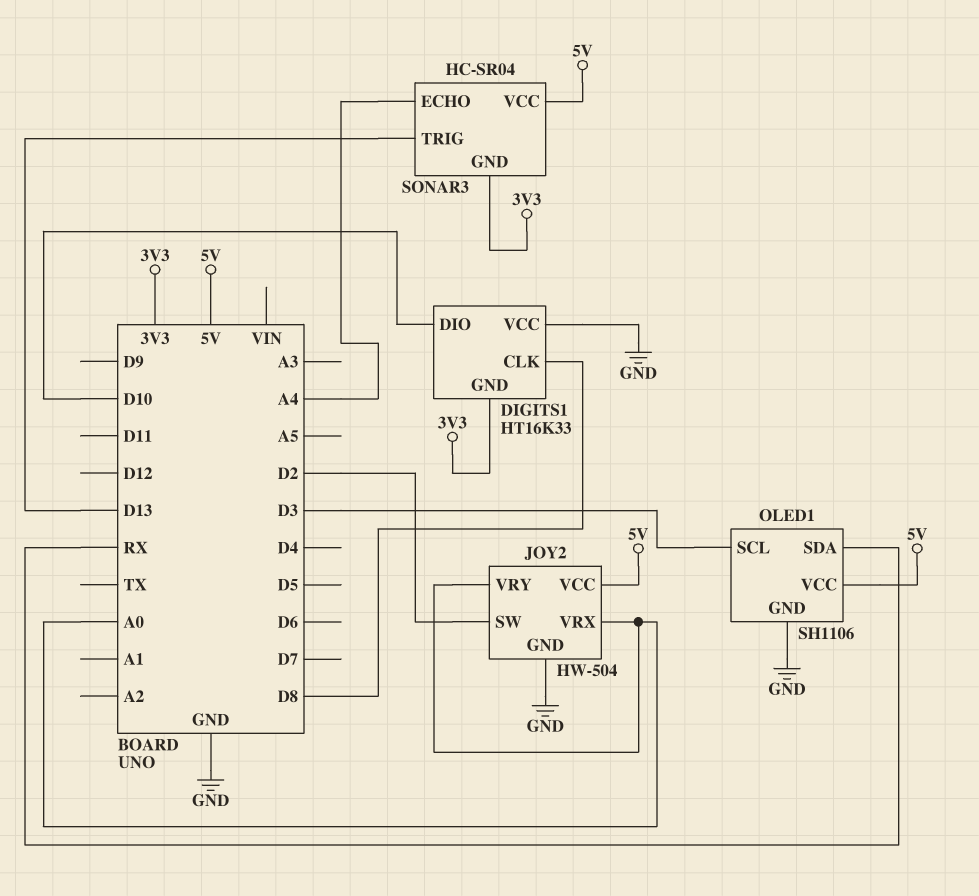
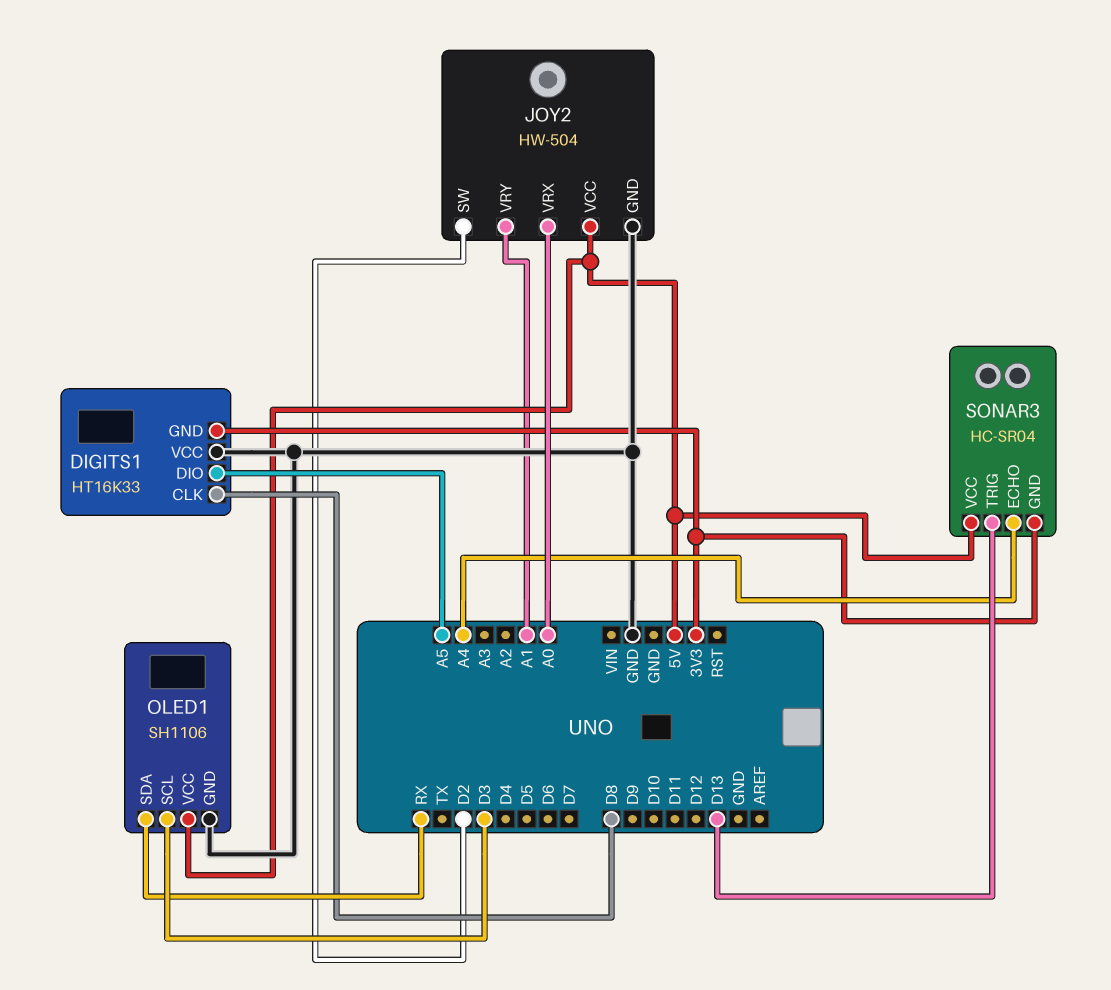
DIGITS1 pin DIO: D10 -> A5
JOY2 pin VRY: A0 -> A1

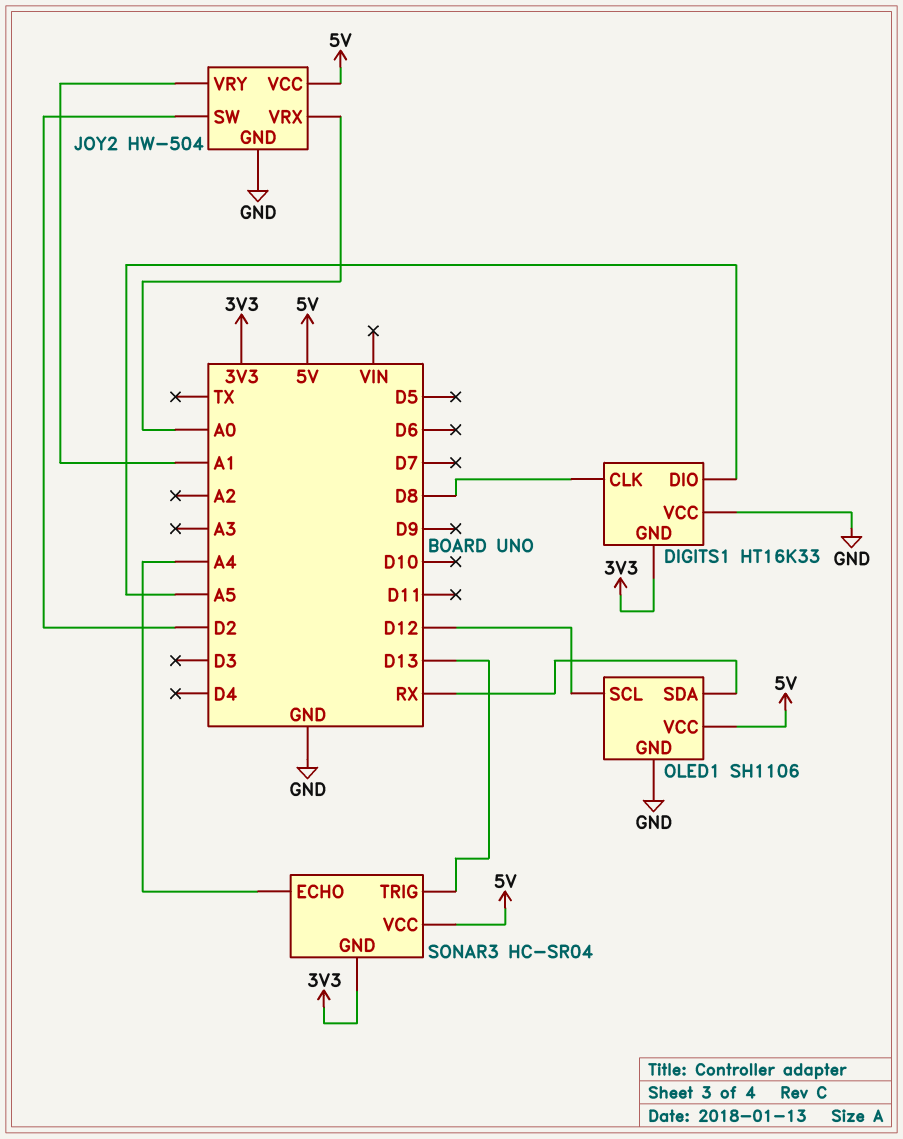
OLED1 pin SCL: D3 -> D12

